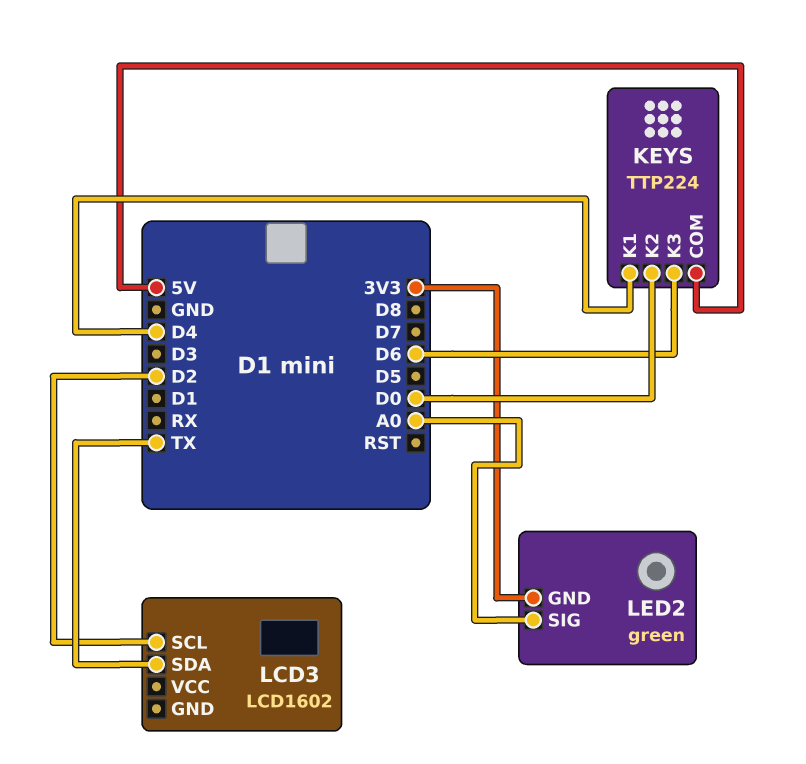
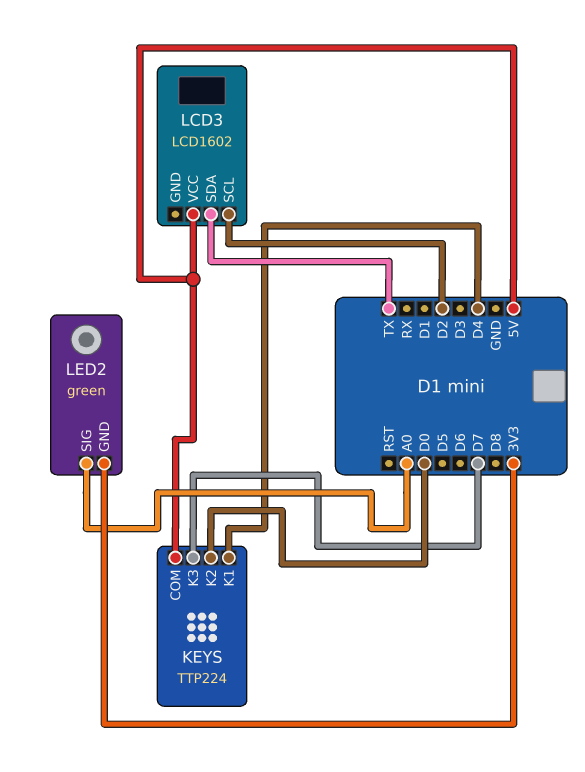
KEYS pin K3: D6 -> D7
LCD3 pin VCC: none -> 5V

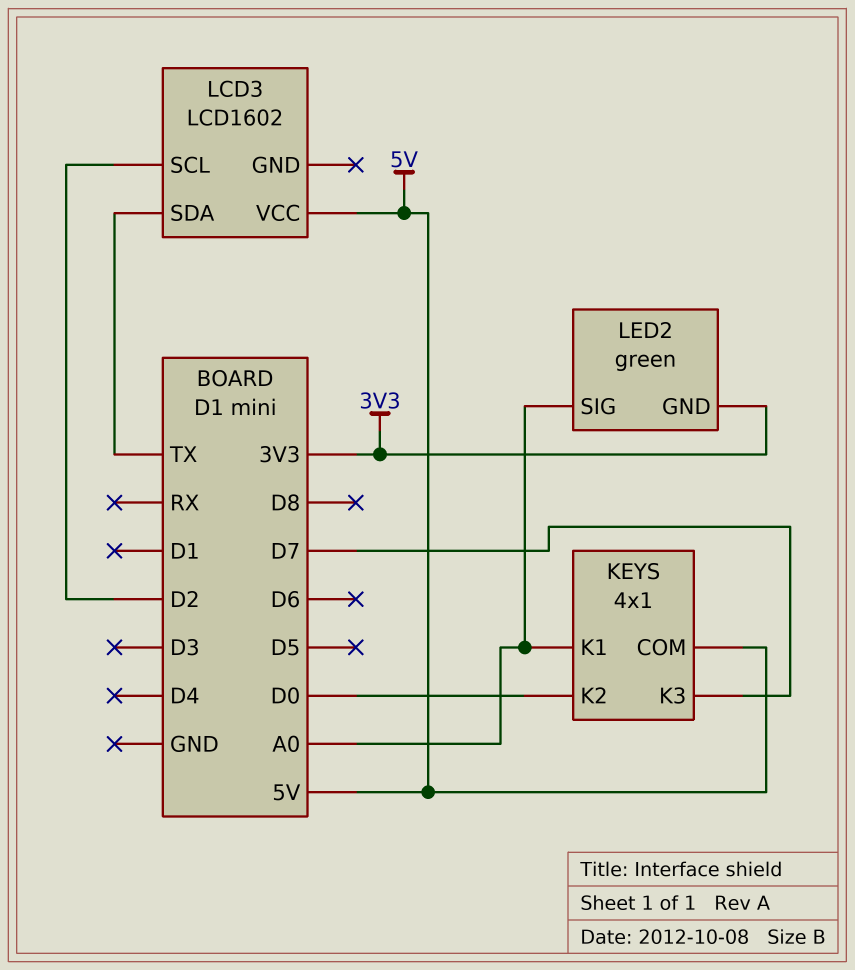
KEYS: TTP224 -> 4x1
KEYS pin K1: D4 -> A0

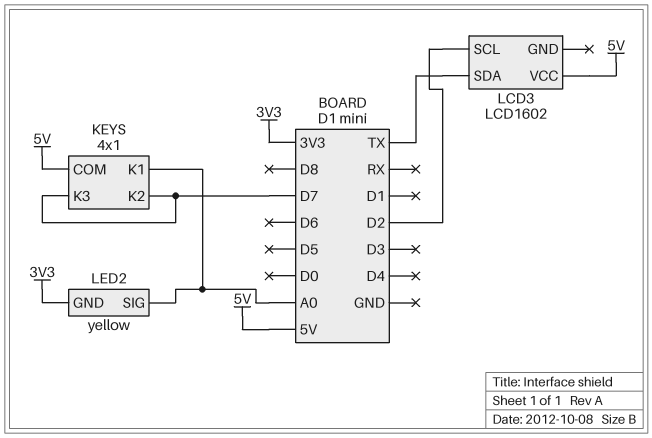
KEYS pin K2: D0 -> D7
LED2: green -> yellow

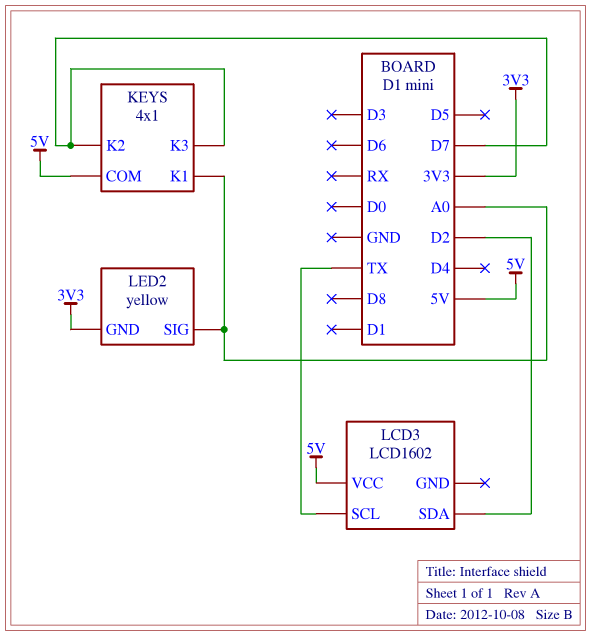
LCD3 pin SCL: D2 -> TX
LCD3 pin SDA: TX -> D2

